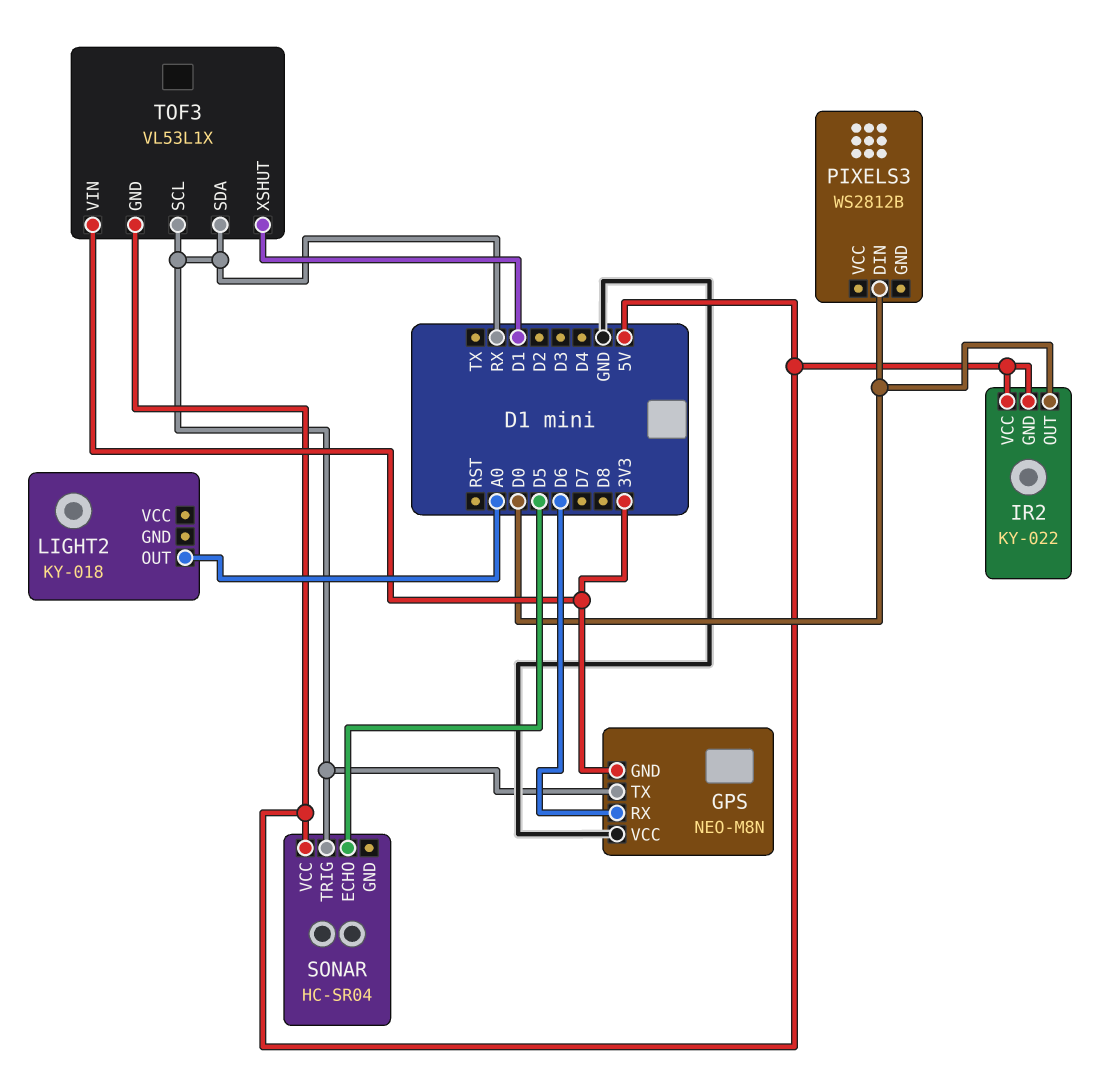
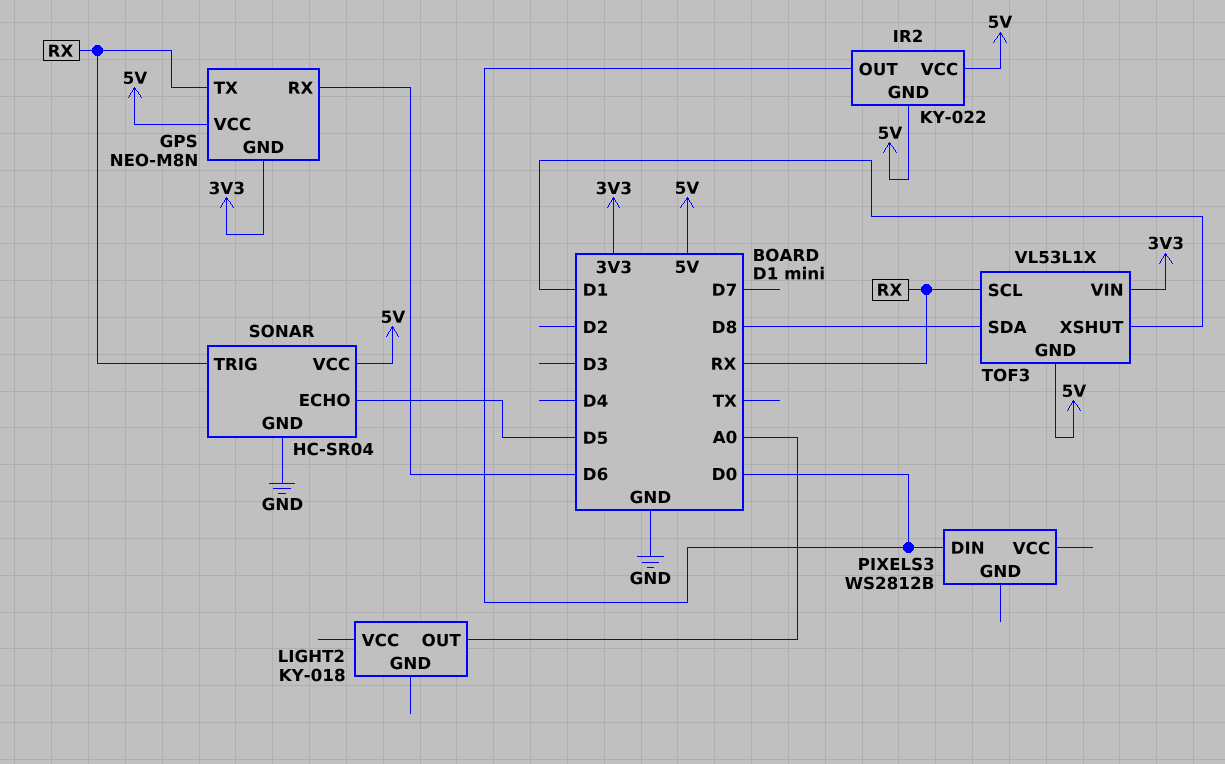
GPS pin VCC: GND -> 5V
SONAR pin GND: none -> GND
TOF3 pin SDA: RX -> D8

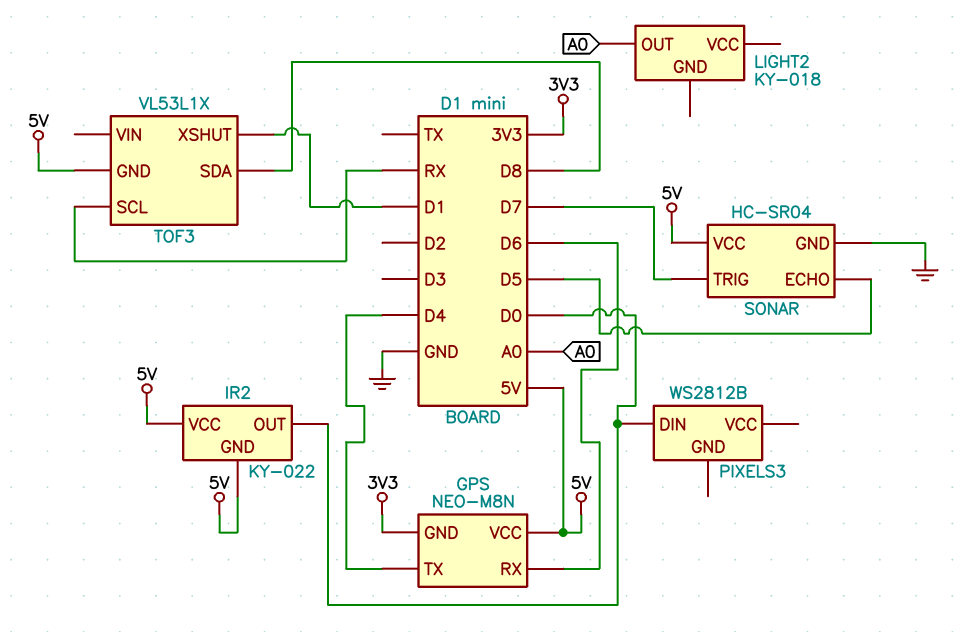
GPS pin TX: RX -> D4
SONAR pin TRIG: RX -> D7
TOF3 pin VIN: 3V3 -> none

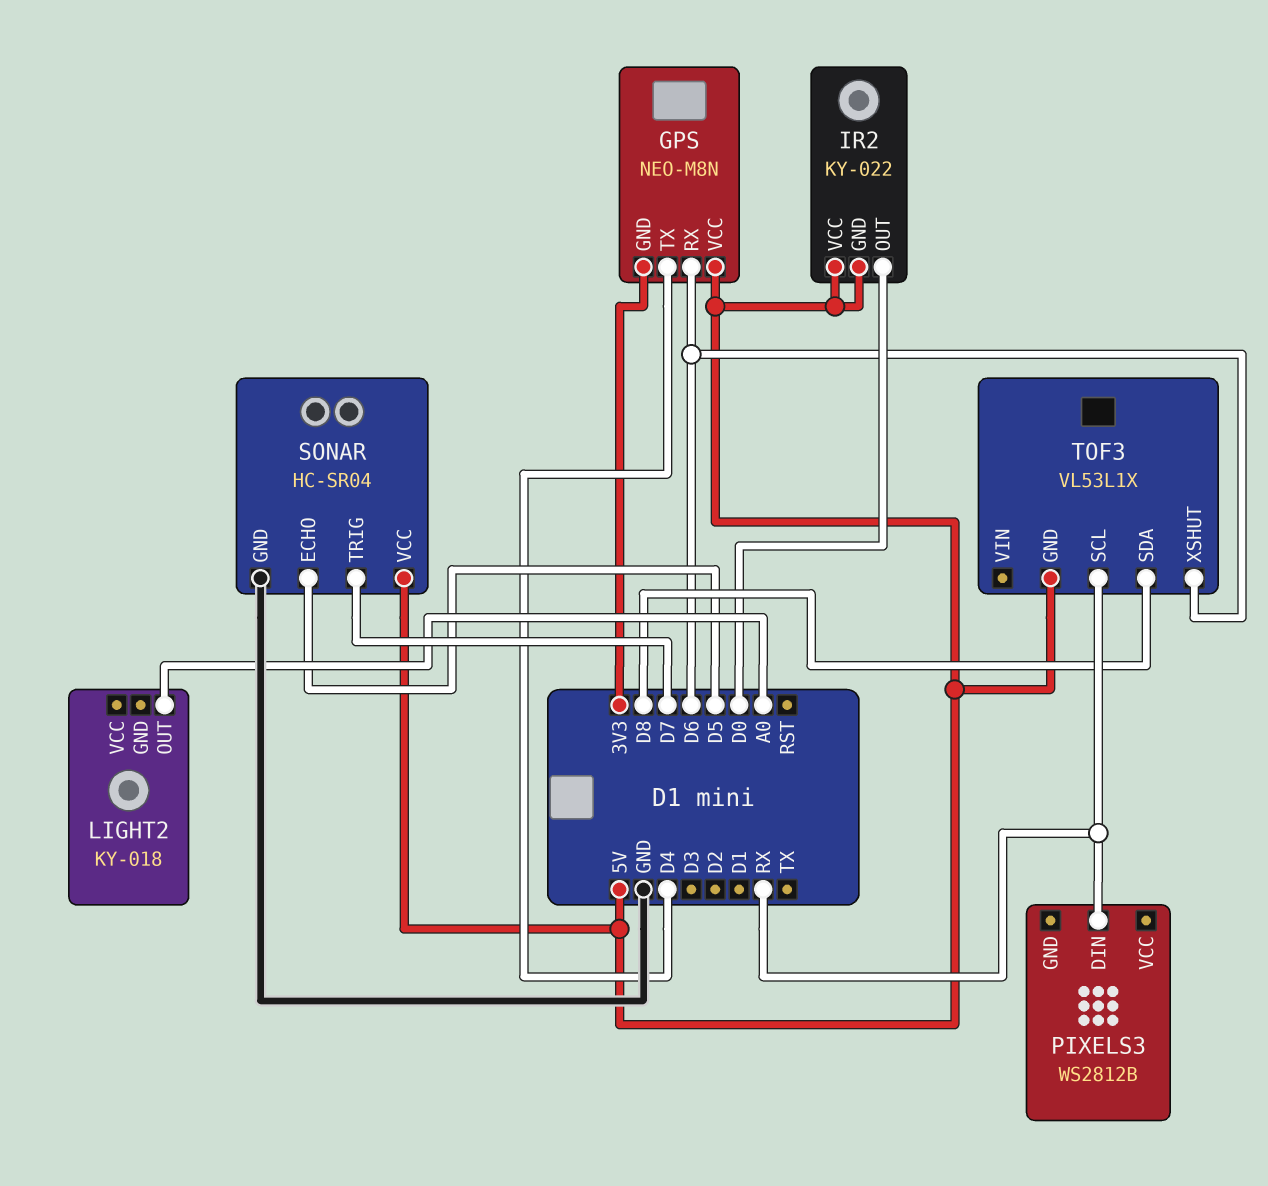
PIXELS3 pin DIN: D0 -> RX
TOF3 pin XSHUT: D1 -> D6

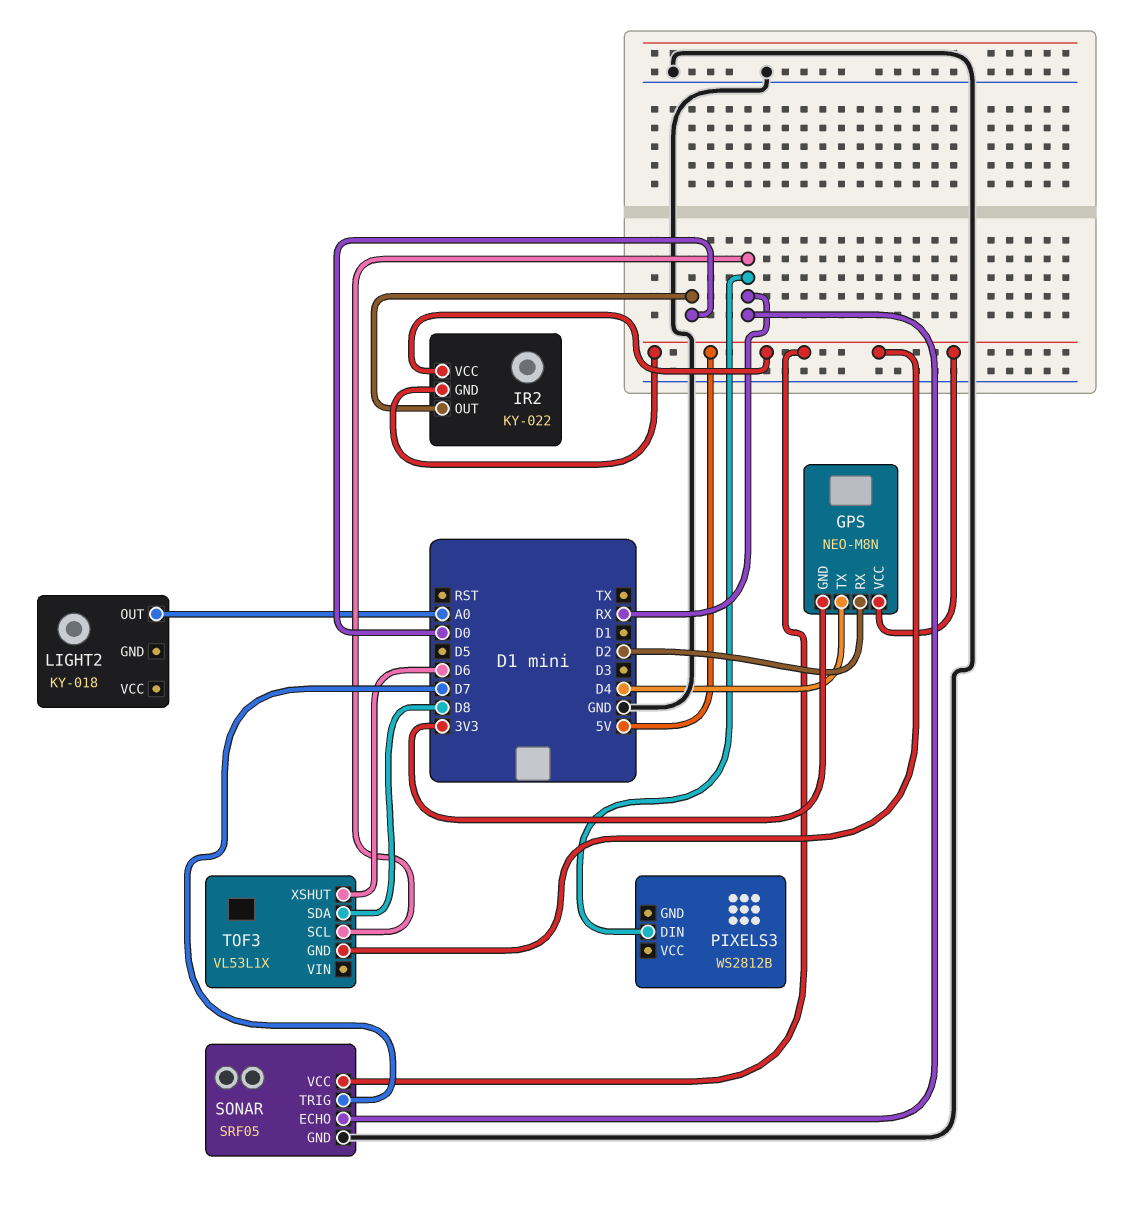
GPS pin RX: D6 -> D2
SONAR: HC-SR04 -> SRF05
SONAR pin ECHO: D5 -> RX

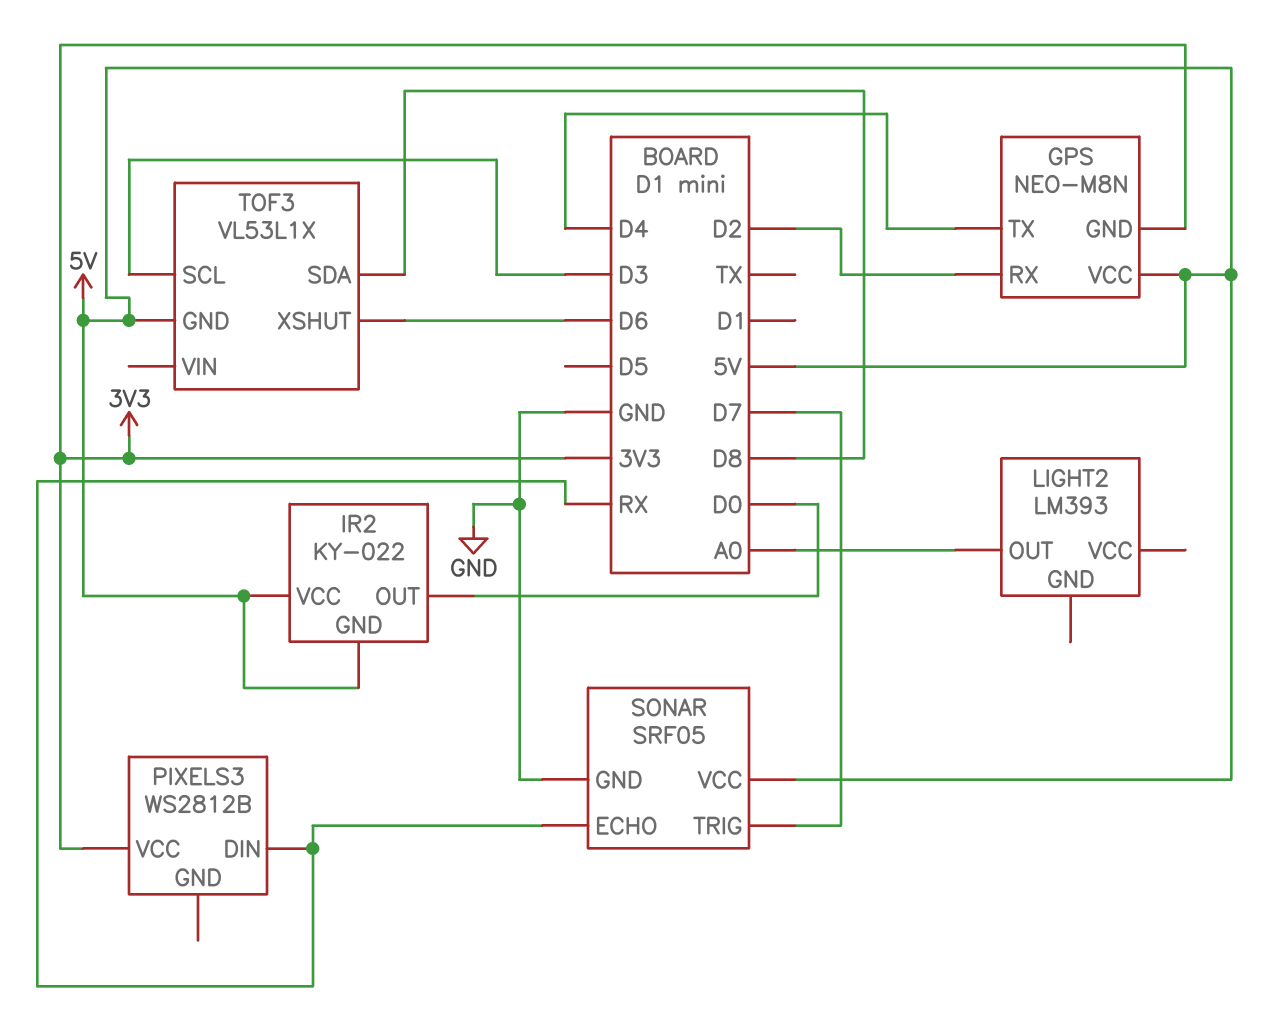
LIGHT2: KY-018 -> LM393
PIXELS3 pin VCC: none -> 3V3
TOF3 pin SCL: RX -> D3

